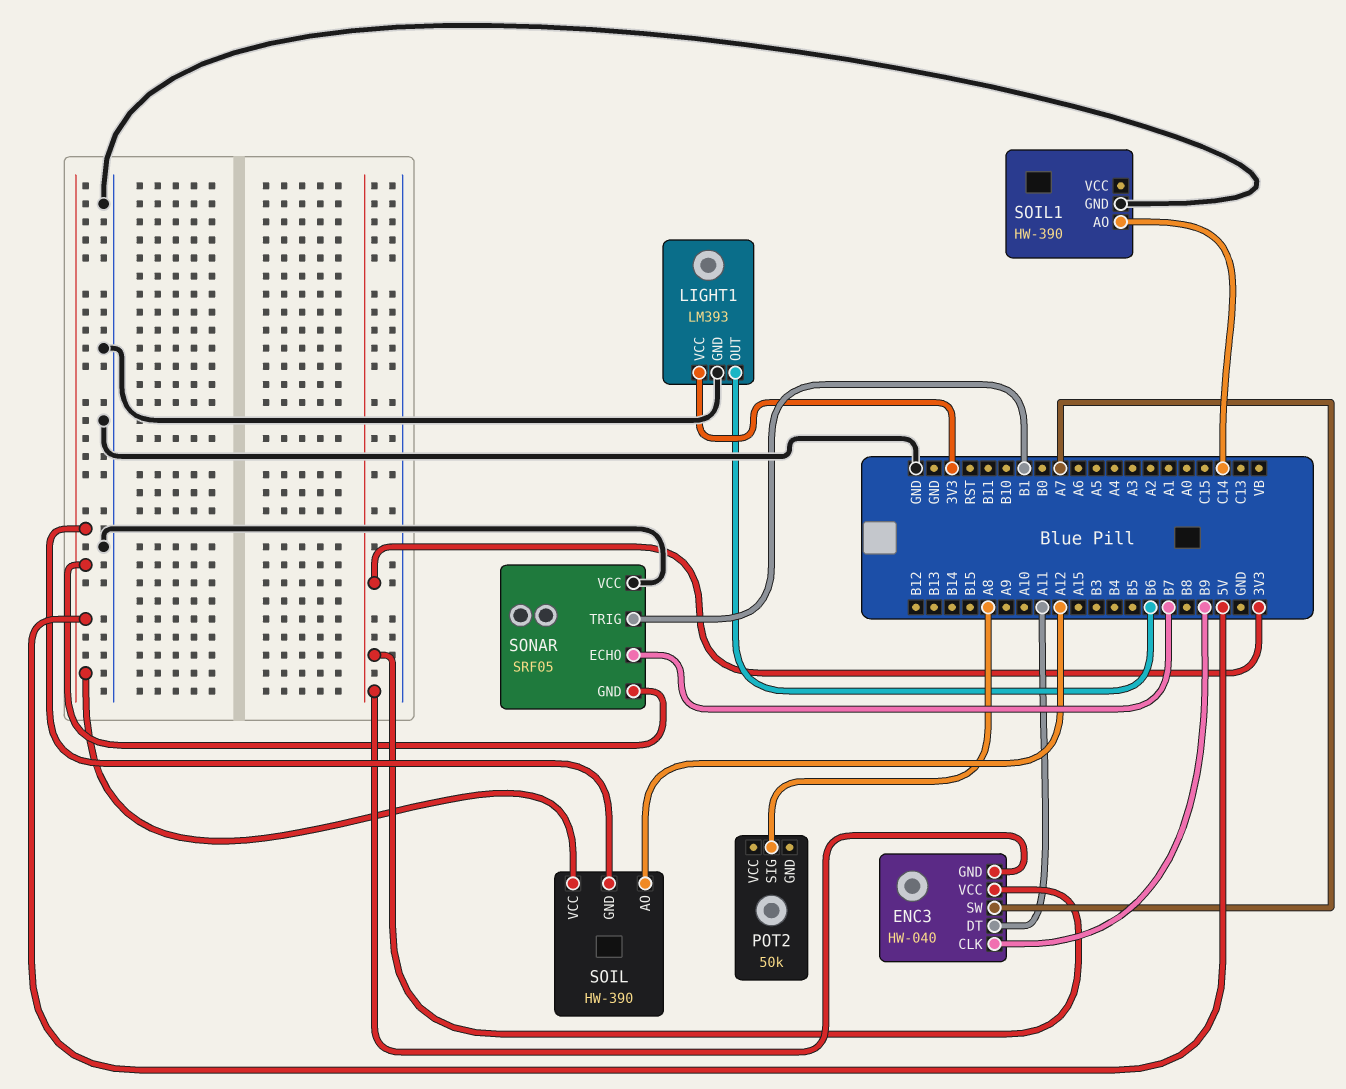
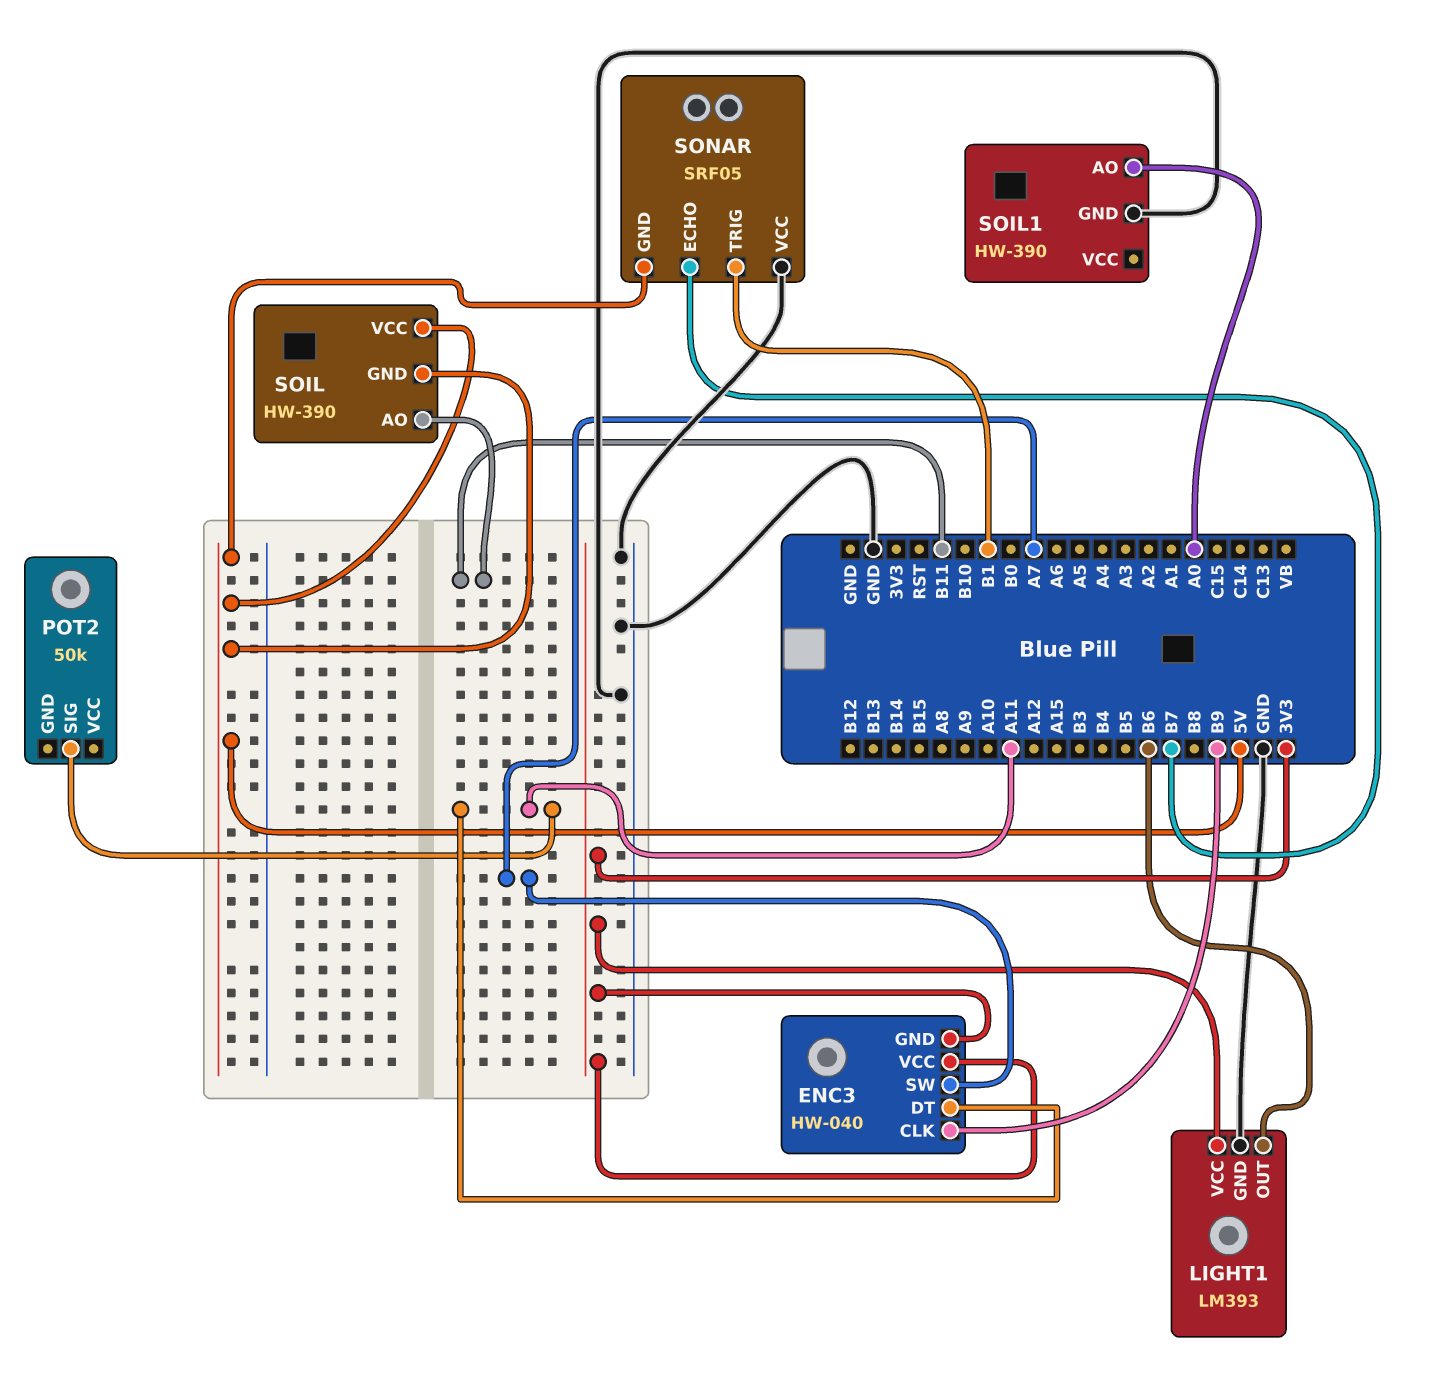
POT2 pin SIG: A8 -> A11
SOIL pin AO: A12 -> B11
SOIL1 pin AO: C14 -> A0

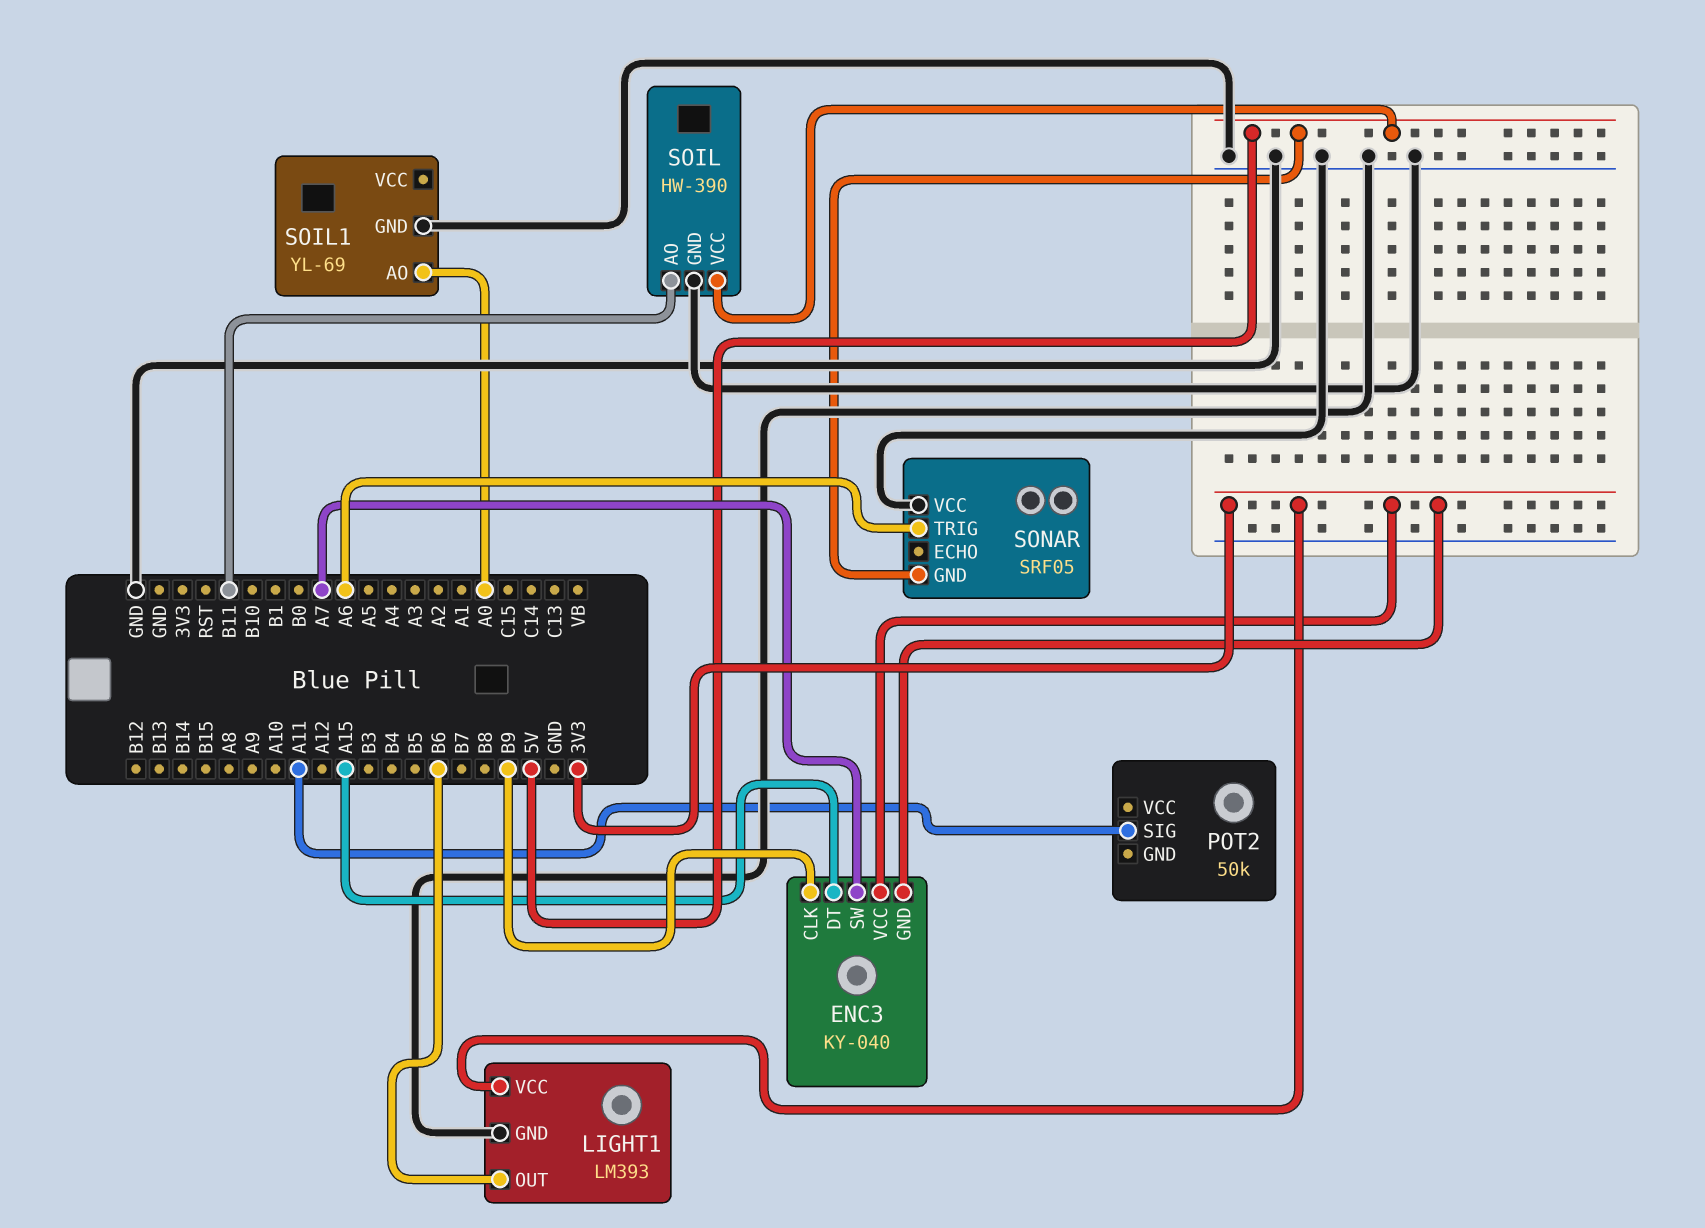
ENC3: HW-040 -> KY-040
ENC3 pin DT: A11 -> A15
SOIL pin GND: 5V -> GND
SOIL1: HW-390 -> YL-69
SONAR pin ECHO: B7 -> none
SONAR pin TRIG: B1 -> A6

